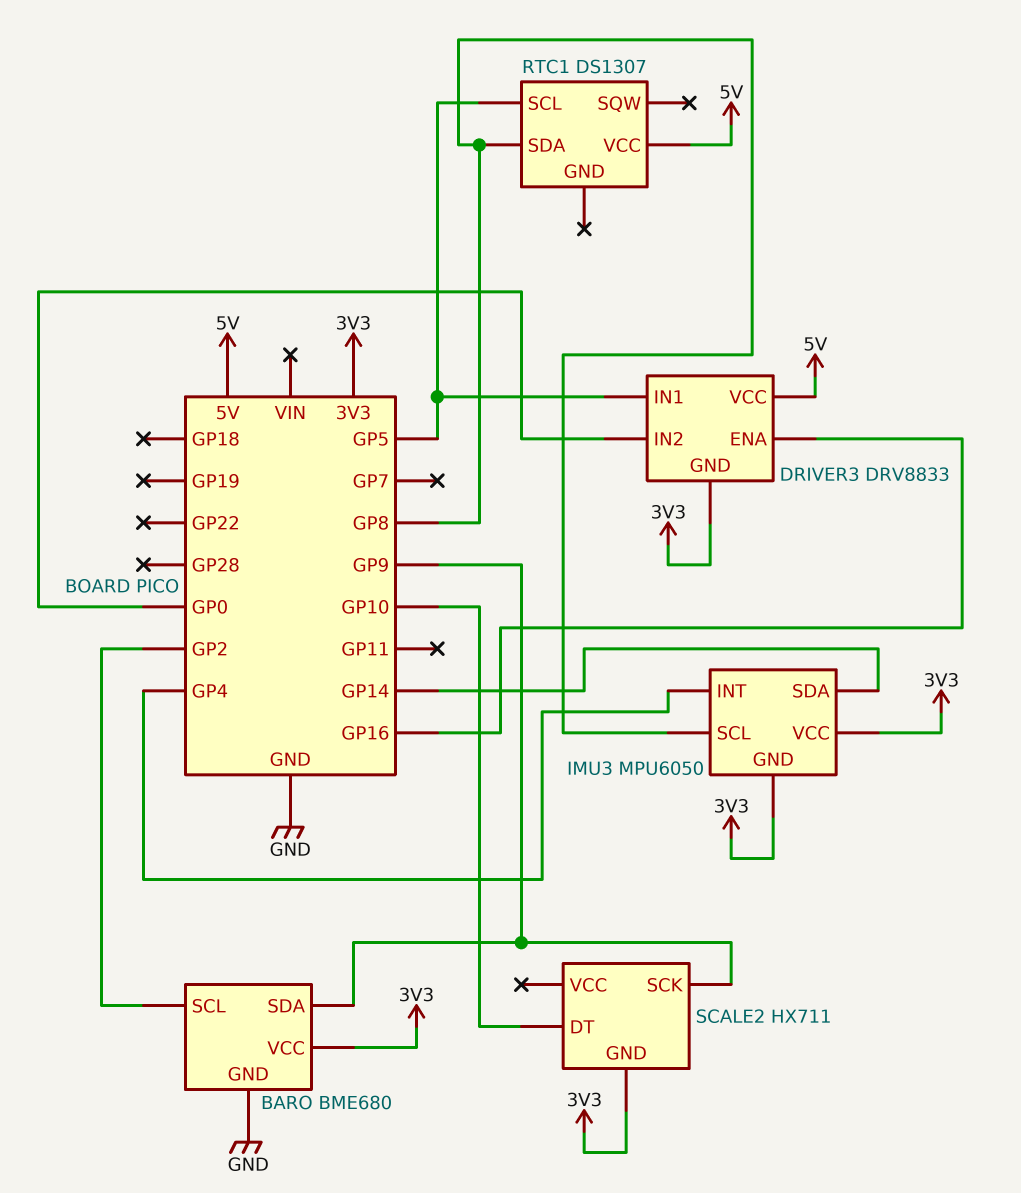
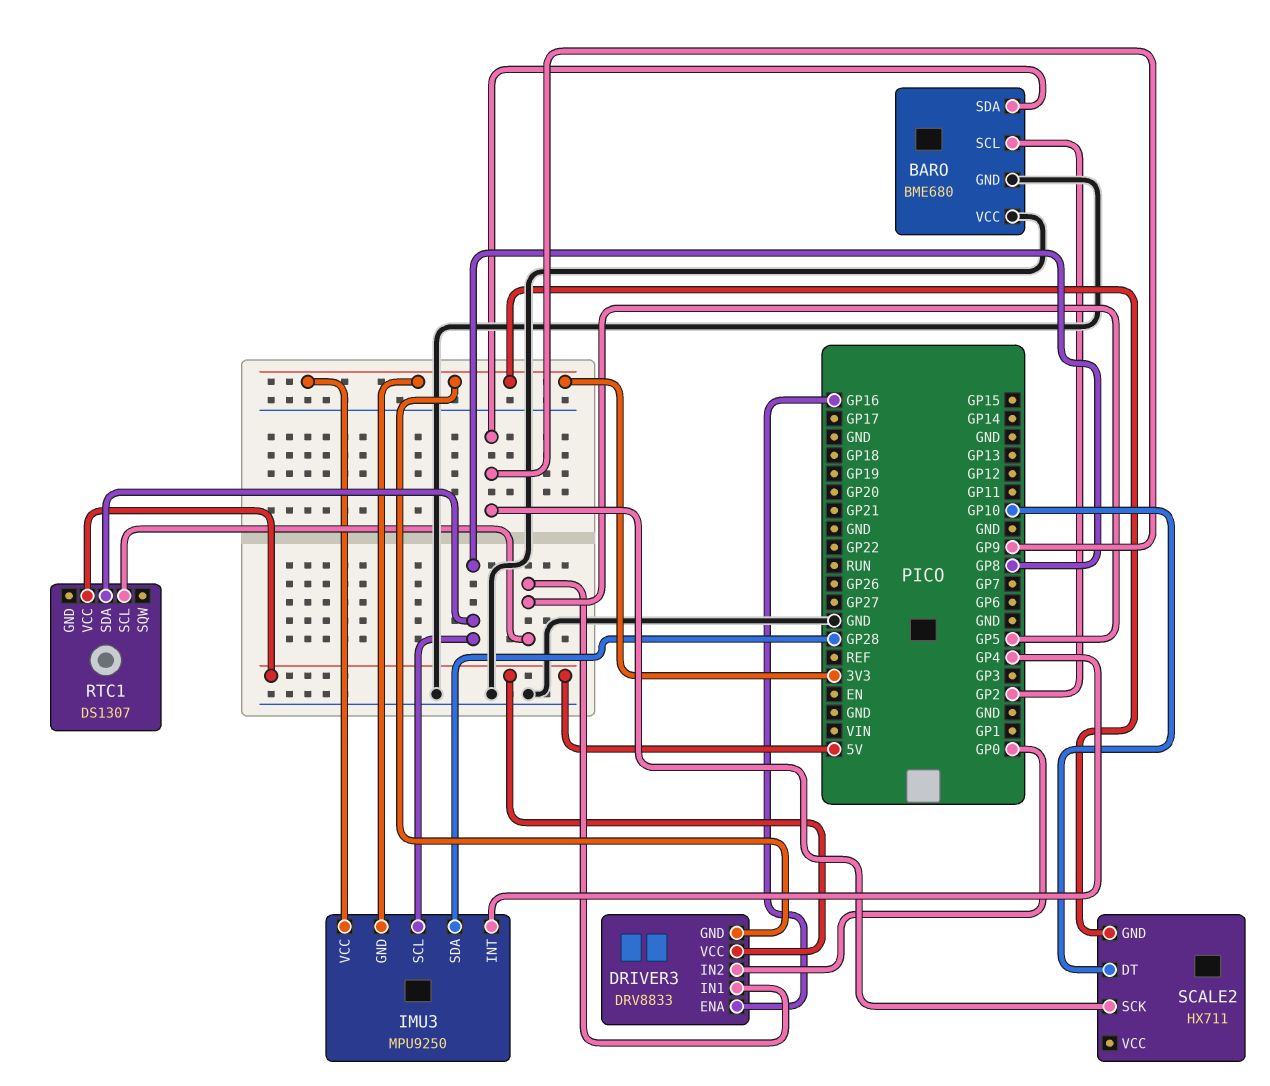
BARO pin VCC: 3V3 -> GND
IMU3: MPU6050 -> MPU9250
IMU3 pin SDA: GP14 -> GP28

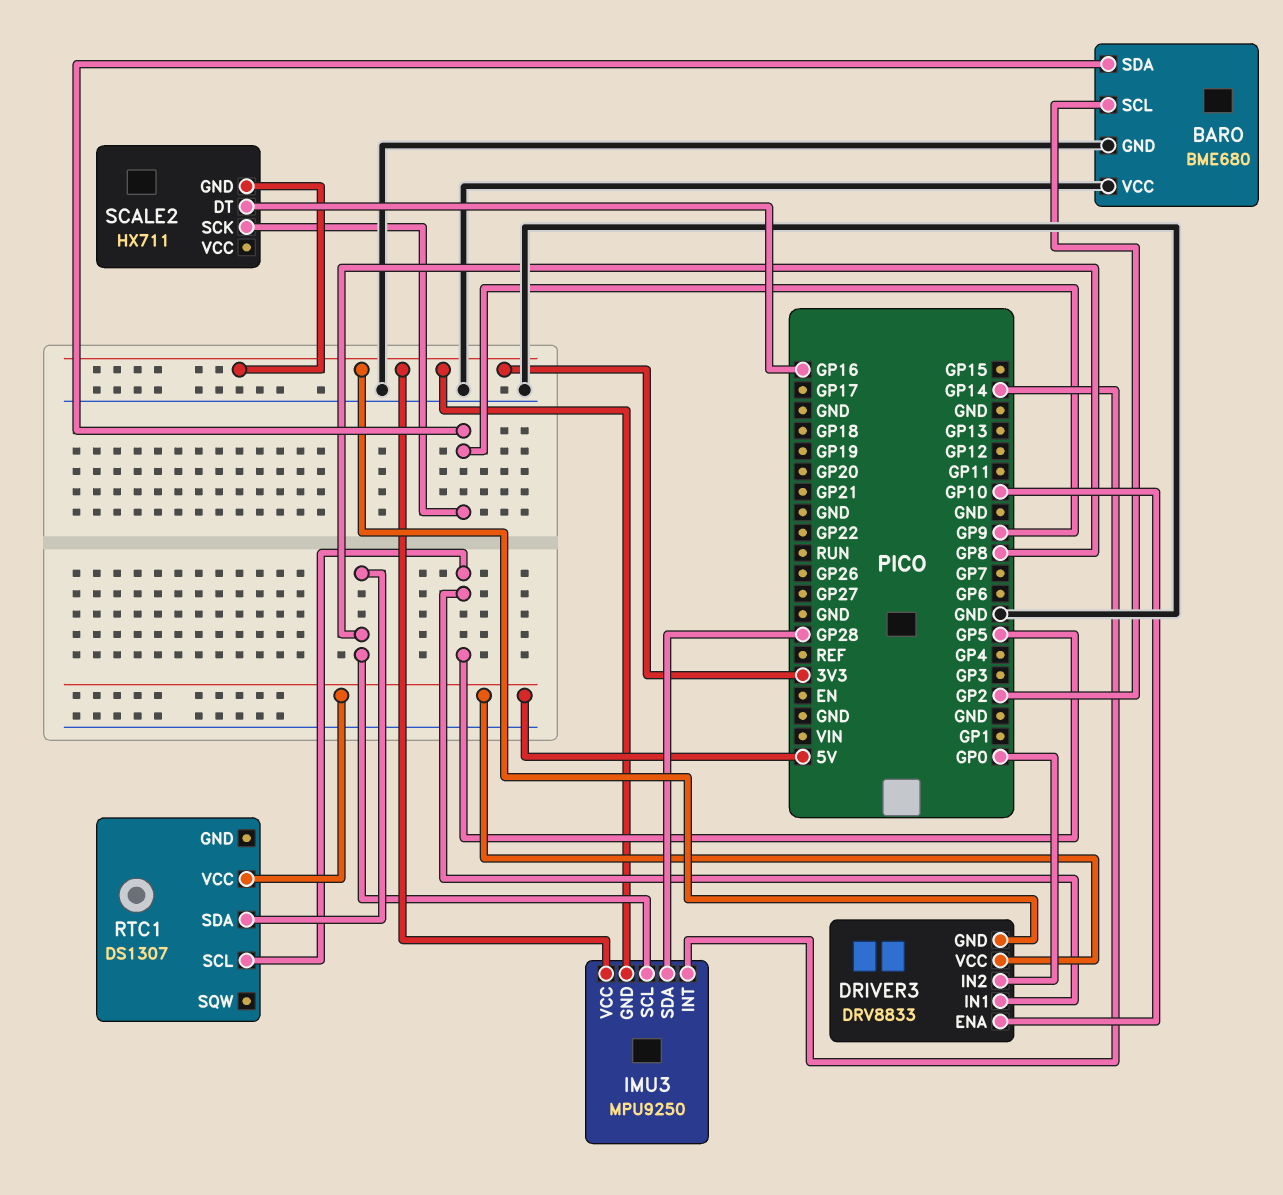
DRIVER3 pin ENA: GP16 -> GP10
IMU3 pin INT: GP4 -> GP14
SCALE2 pin DT: GP10 -> GP16

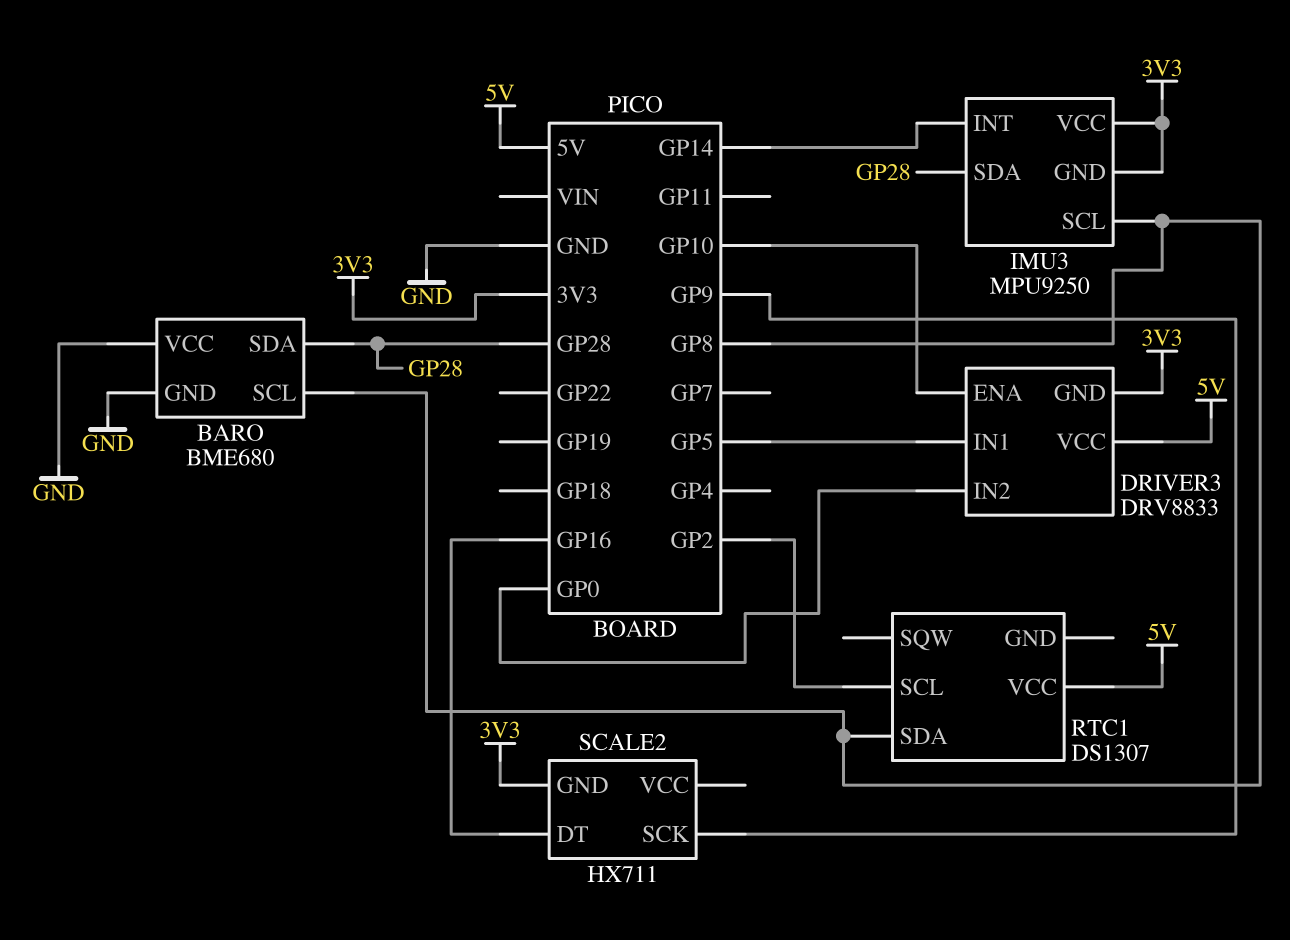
BARO pin SCL: GP2 -> GP8
BARO pin SDA: GP9 -> GP28
RTC1 pin SCL: GP5 -> GP2

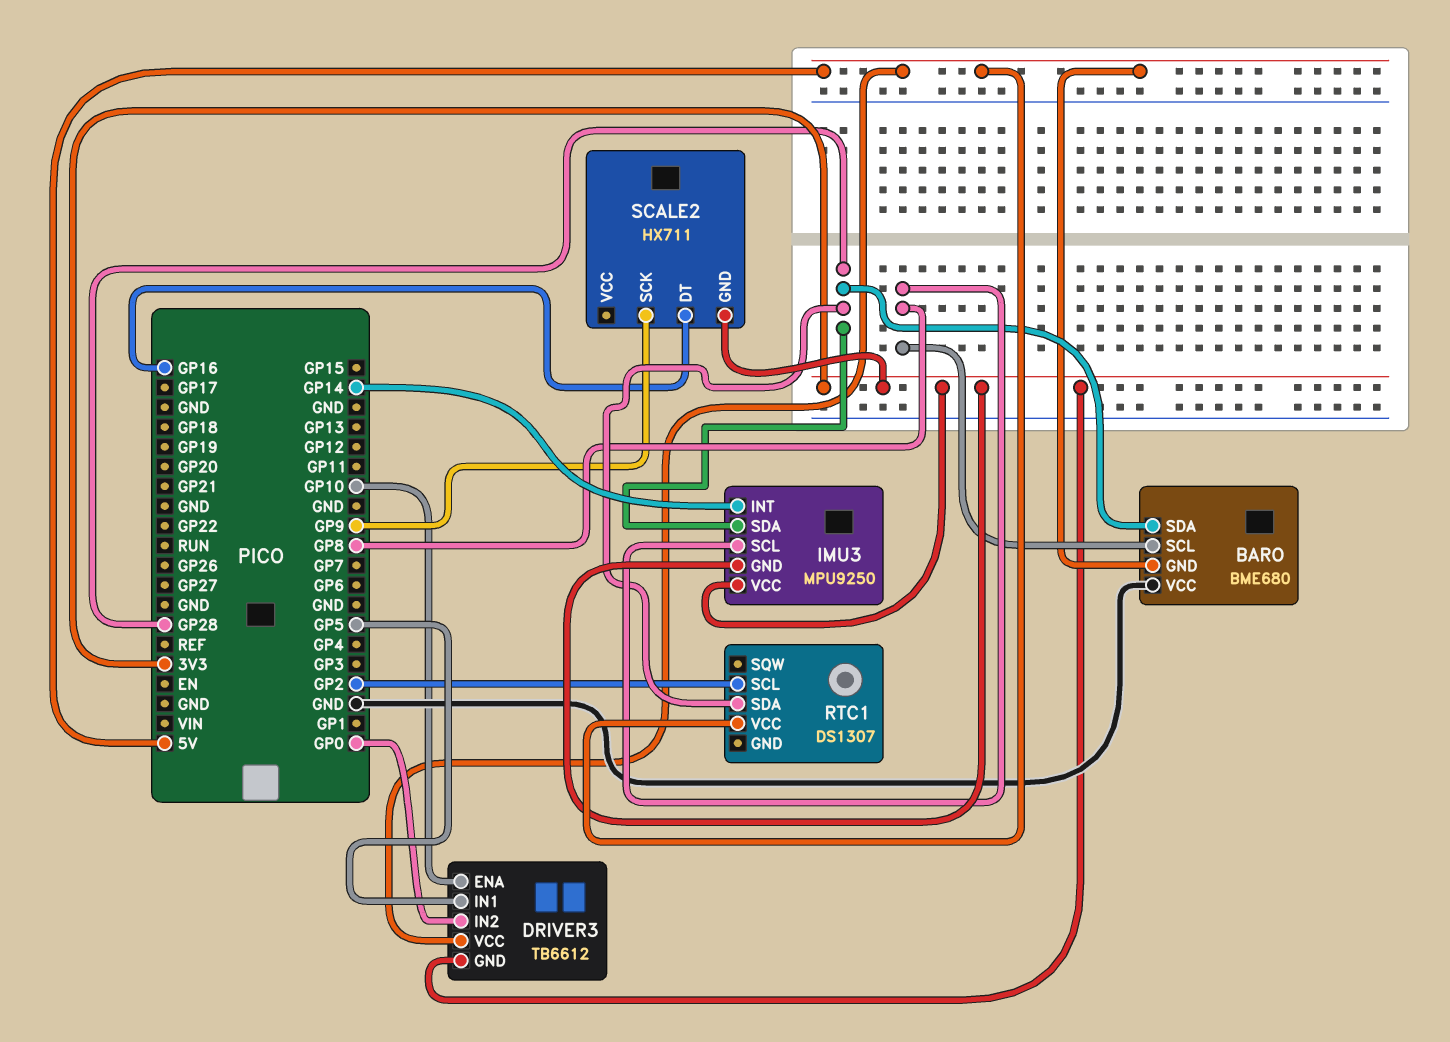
BARO pin GND: GND -> 5V
DRIVER3: DRV8833 -> TB6612
RTC1 pin SDA: GP8 -> GP28

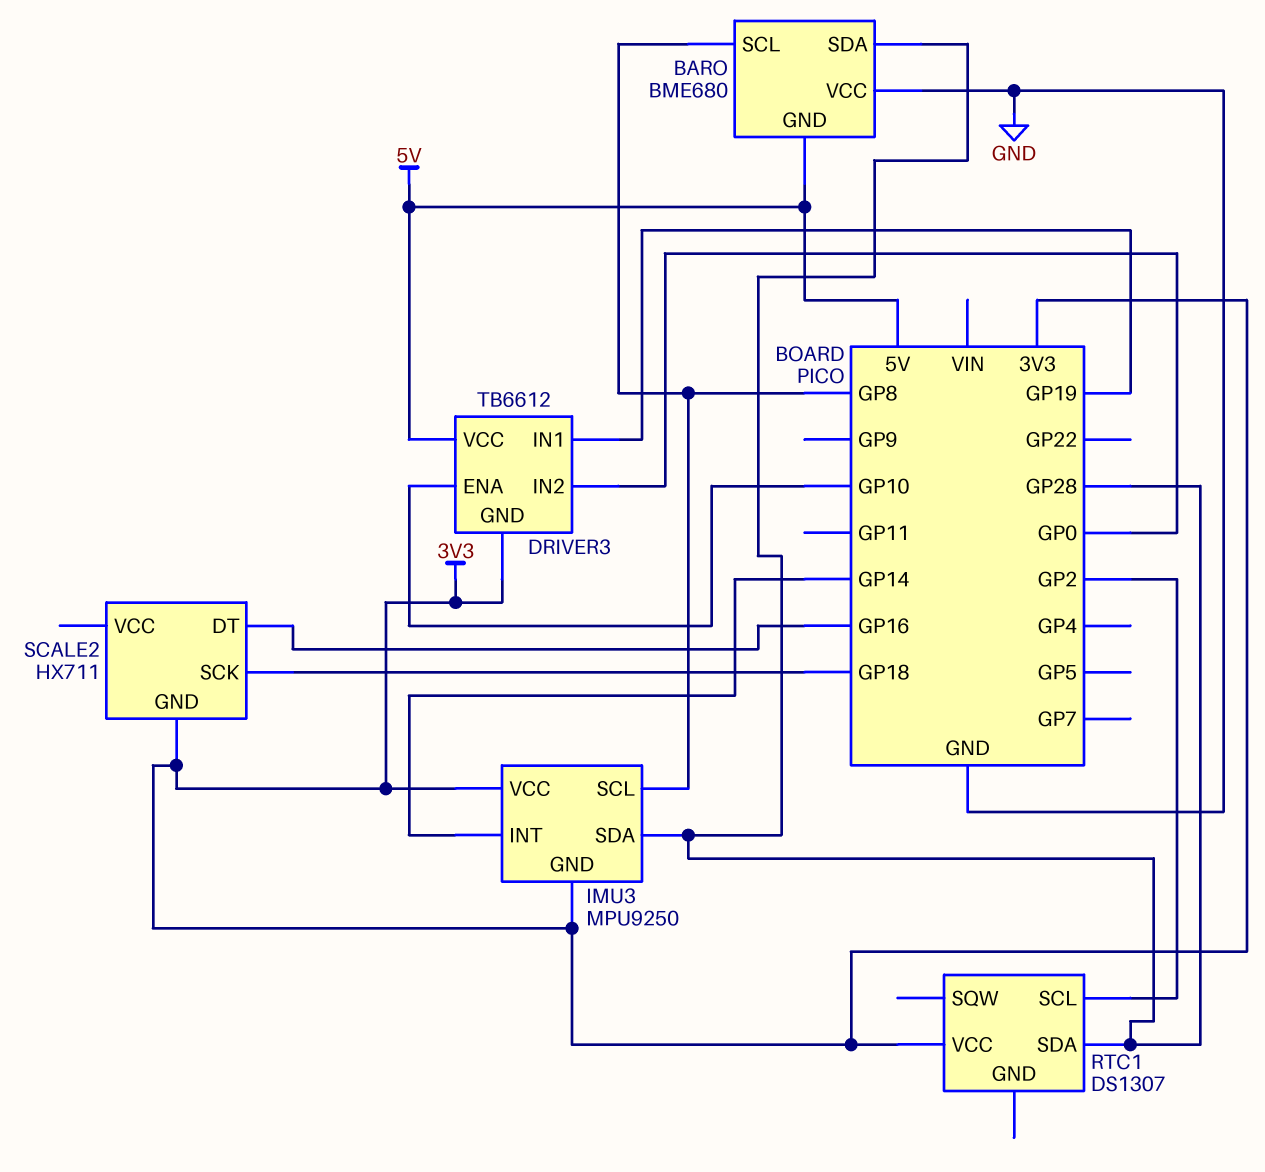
DRIVER3 pin IN1: GP5 -> GP19
RTC1 pin VCC: 5V -> 3V3
SCALE2 pin SCK: GP9 -> GP18

